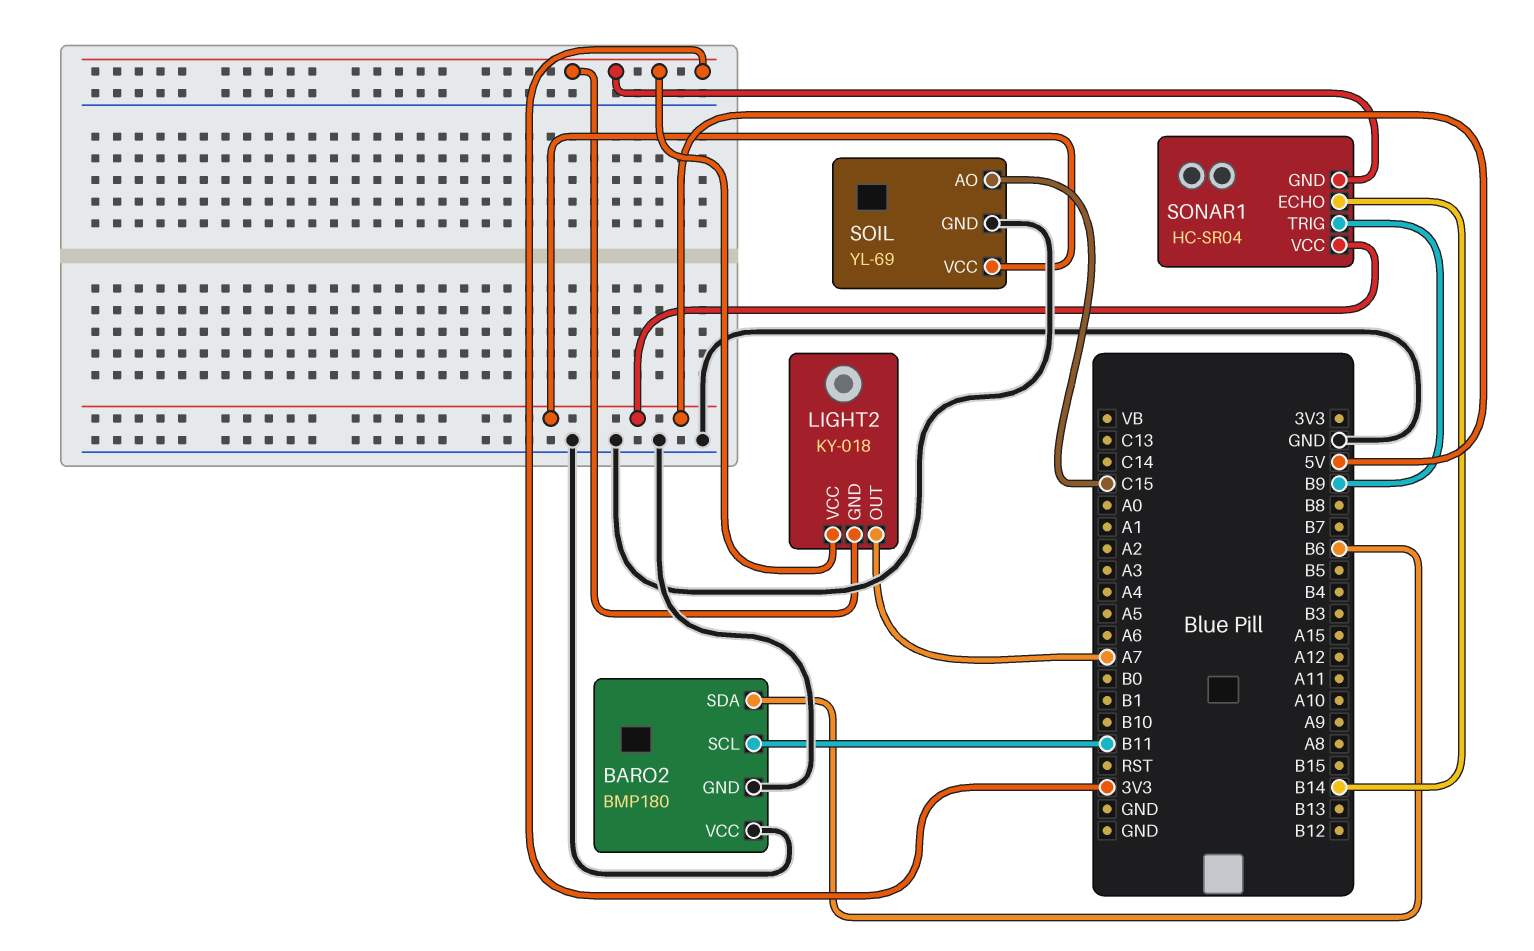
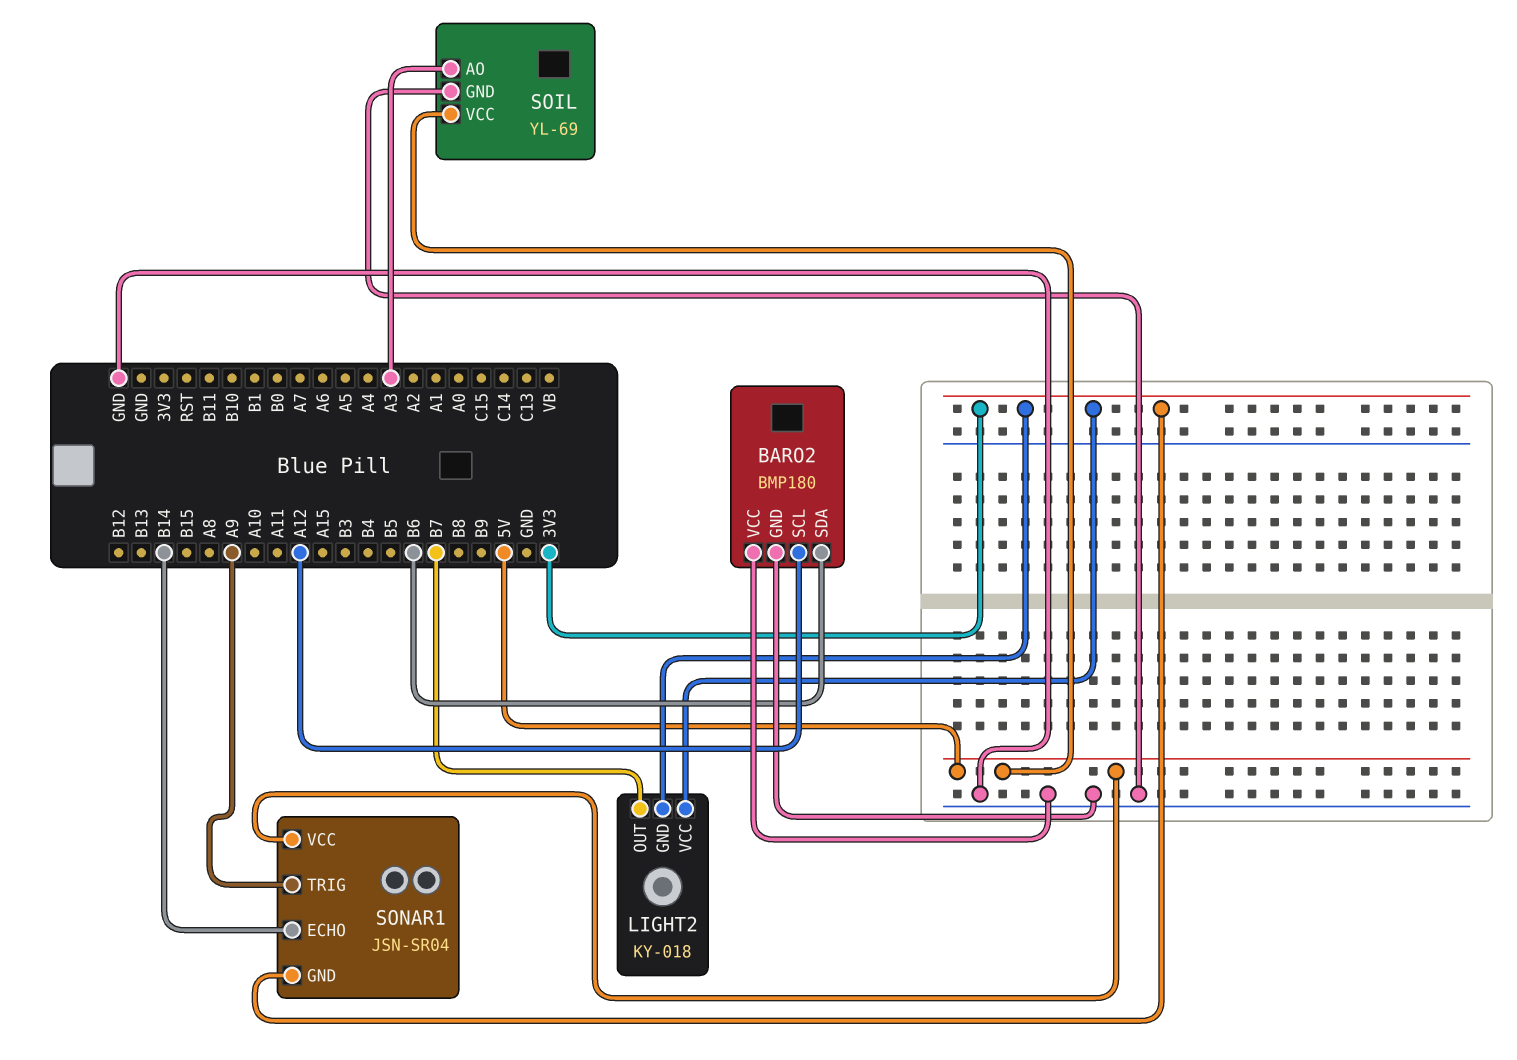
BARO2 pin SCL: B11 -> A12
LIGHT2 pin OUT: A7 -> B7
SOIL pin AO: C15 -> A3
SONAR1: HC-SR04 -> JSN-SR04
SONAR1 pin TRIG: B9 -> A9

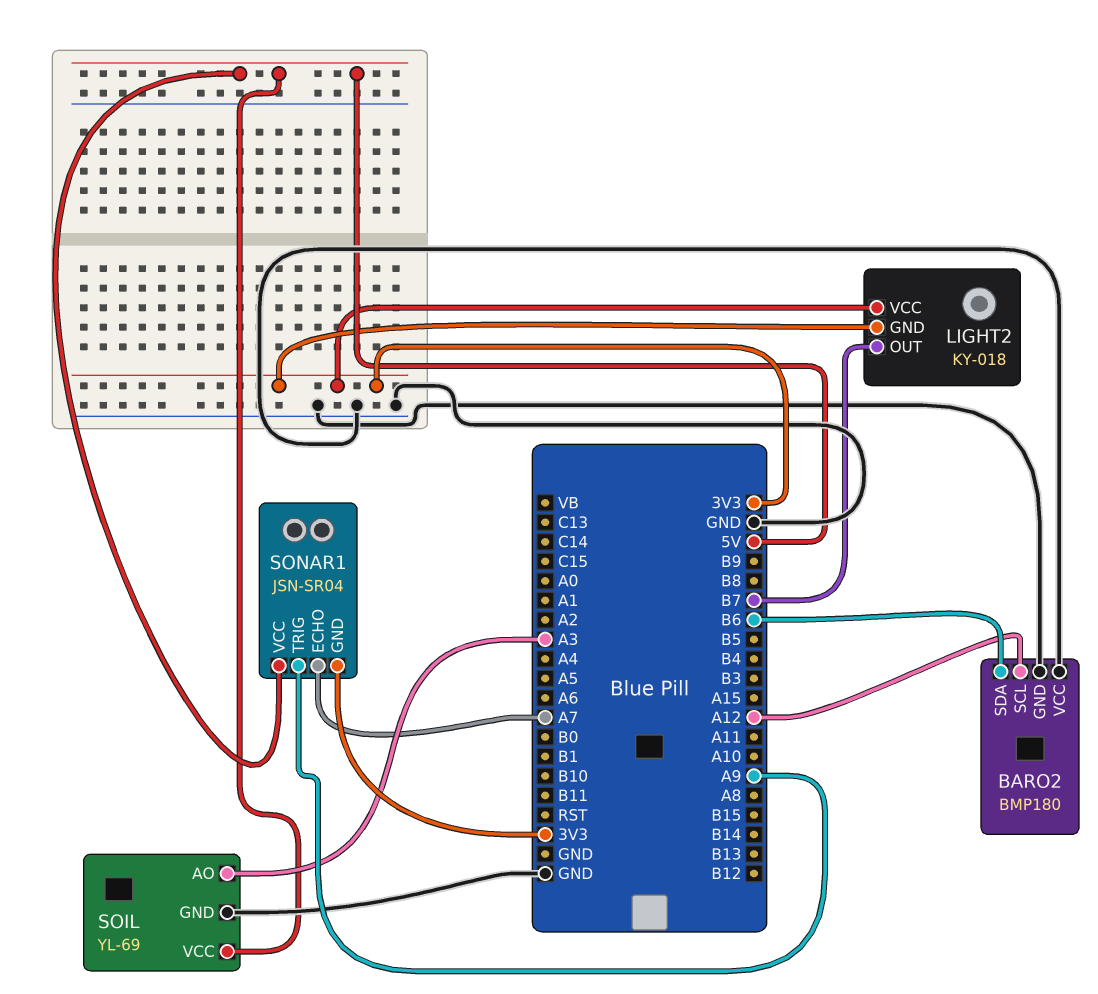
SONAR1 pin ECHO: B14 -> A7

